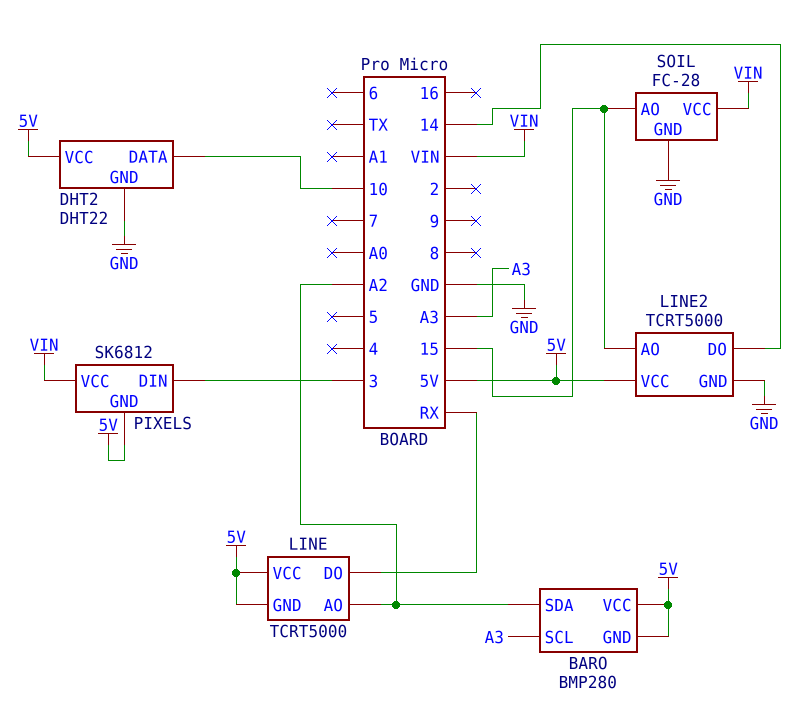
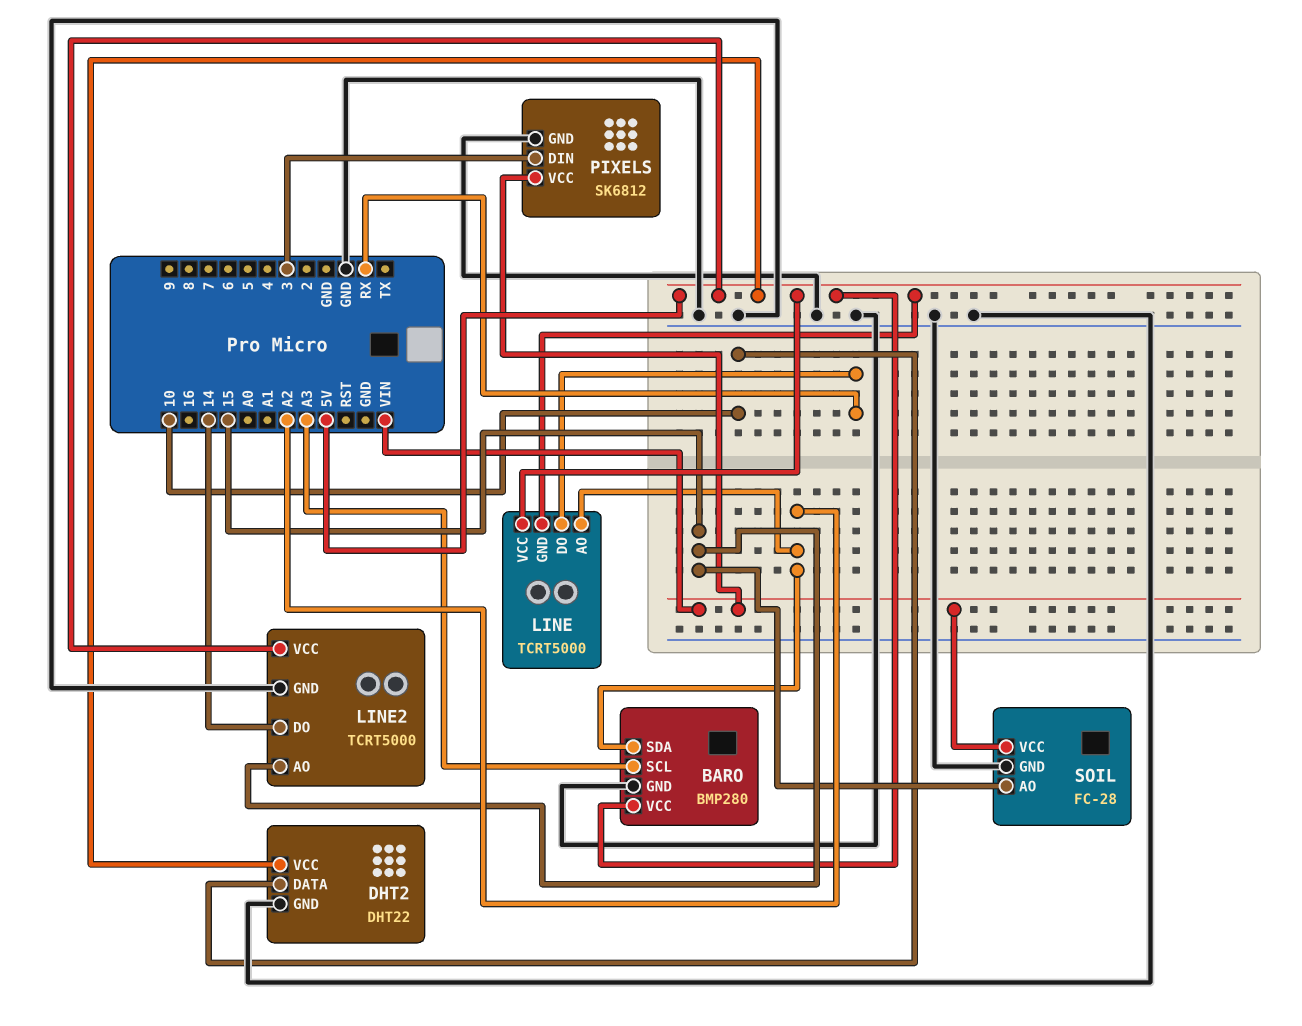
BARO pin GND: 5V -> GND
PIXELS pin GND: 5V -> GND

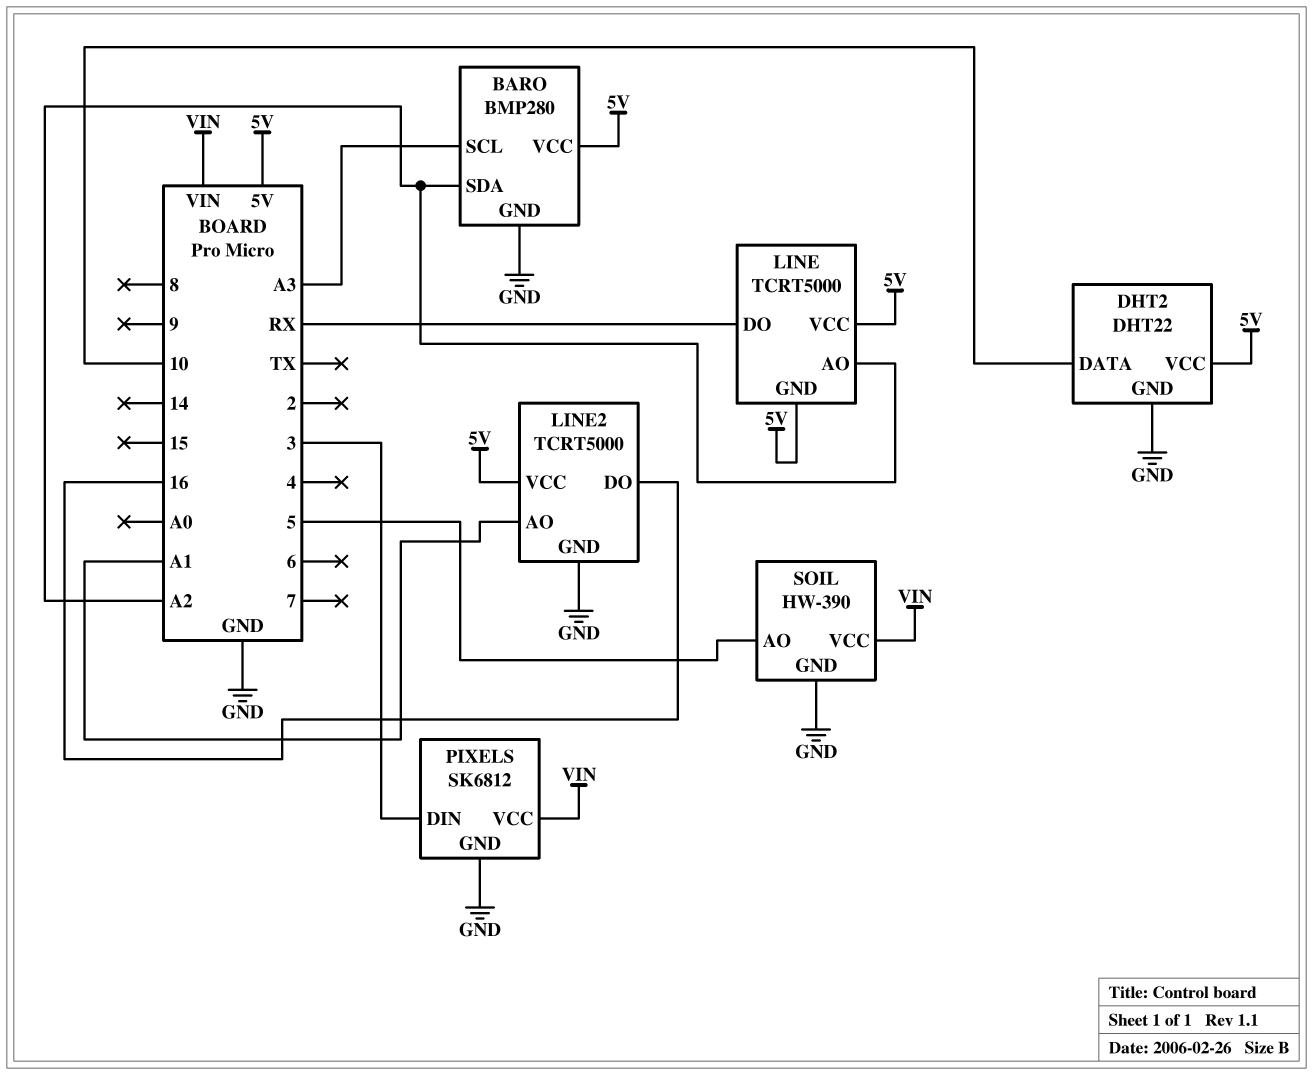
LINE2 pin AO: 15 -> A1
LINE2 pin DO: 14 -> 16
SOIL: FC-28 -> HW-390
SOIL pin AO: 15 -> 5

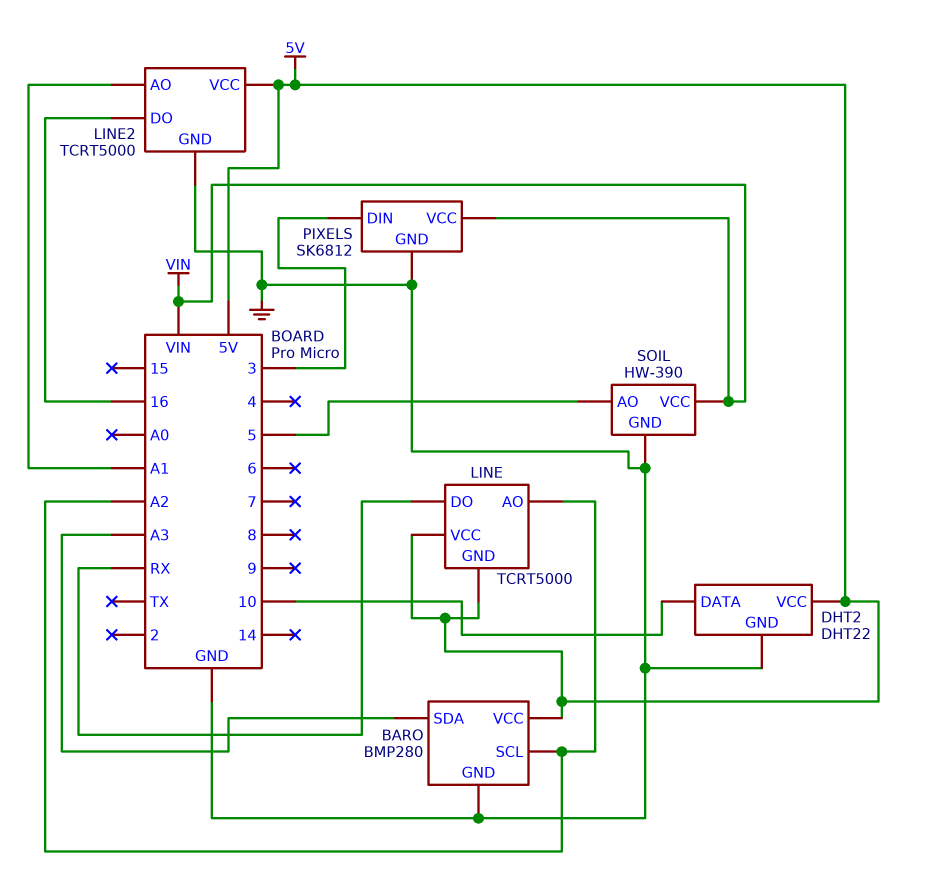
BARO pin SCL: A3 -> A2
BARO pin SDA: A2 -> A3

